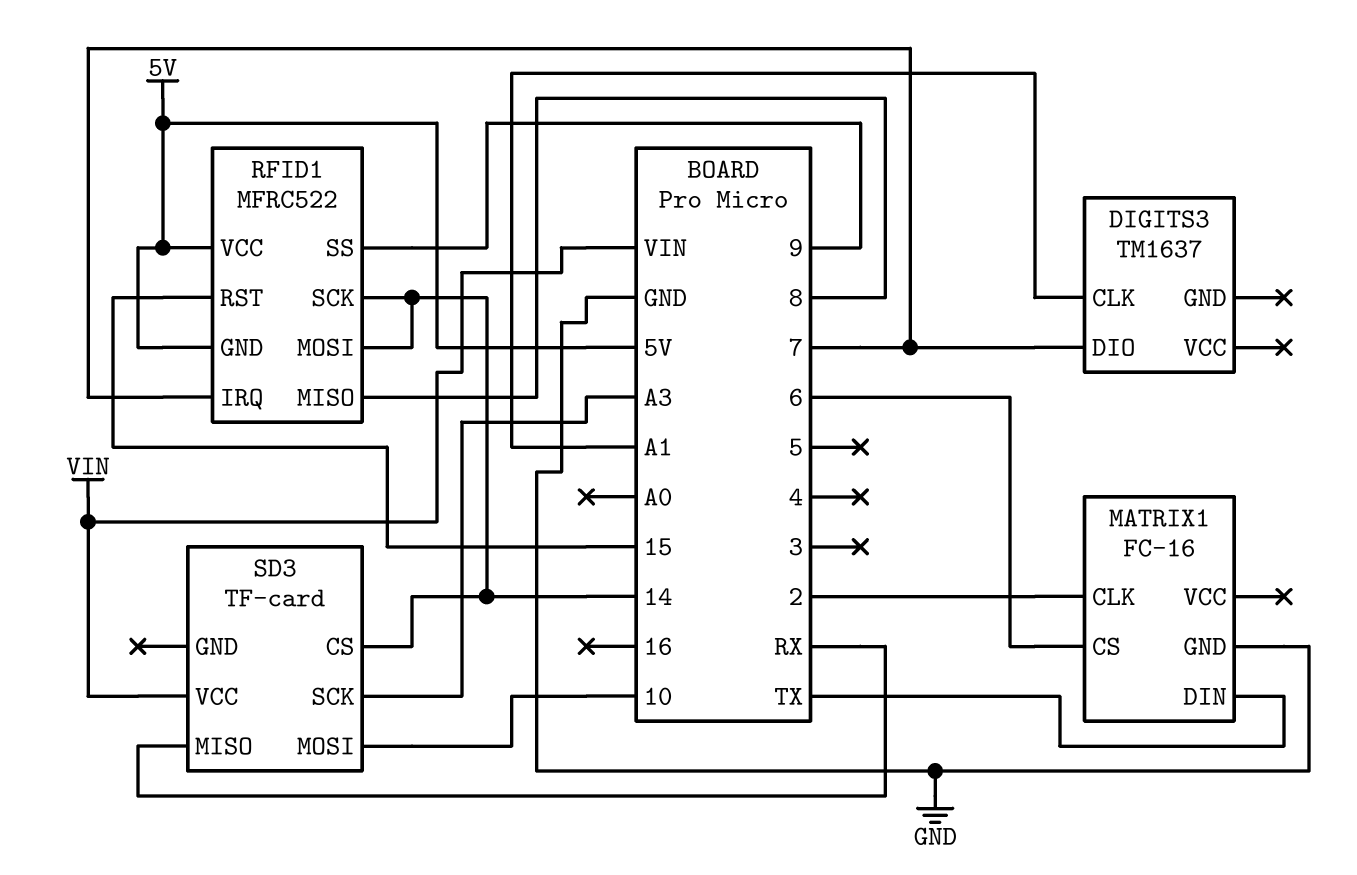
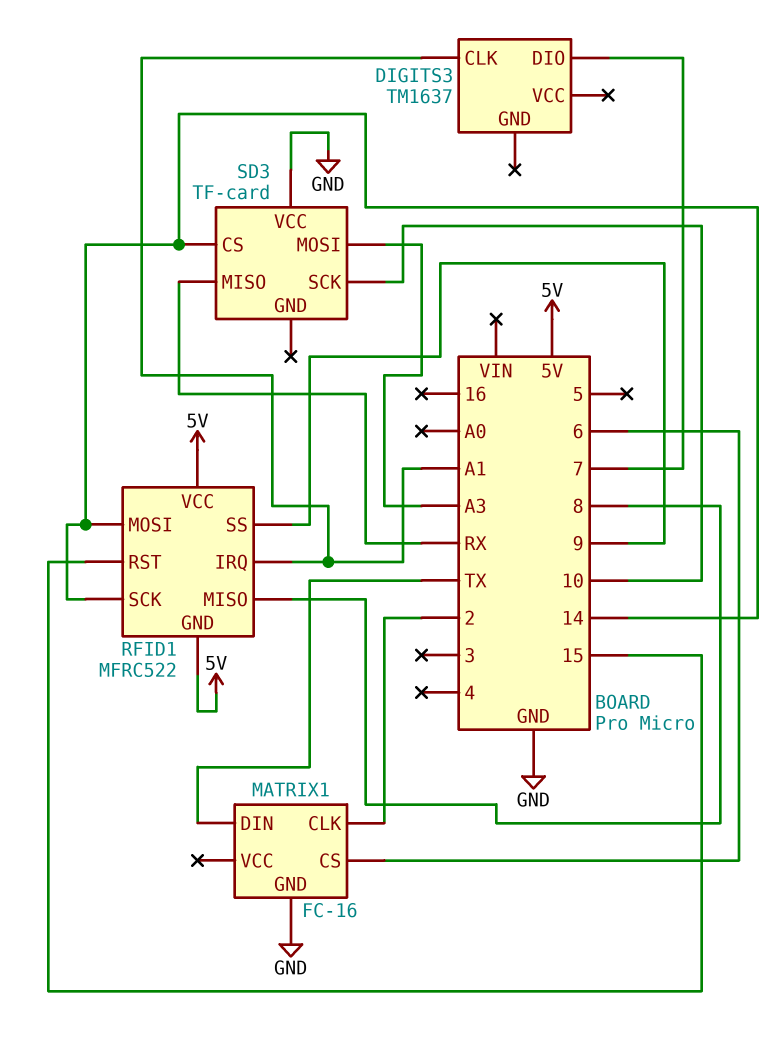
RFID1 pin IRQ: 7 -> A1
SD3 pin MOSI: 10 -> A3
SD3 pin SCK: A3 -> 10
SD3 pin VCC: VIN -> GND

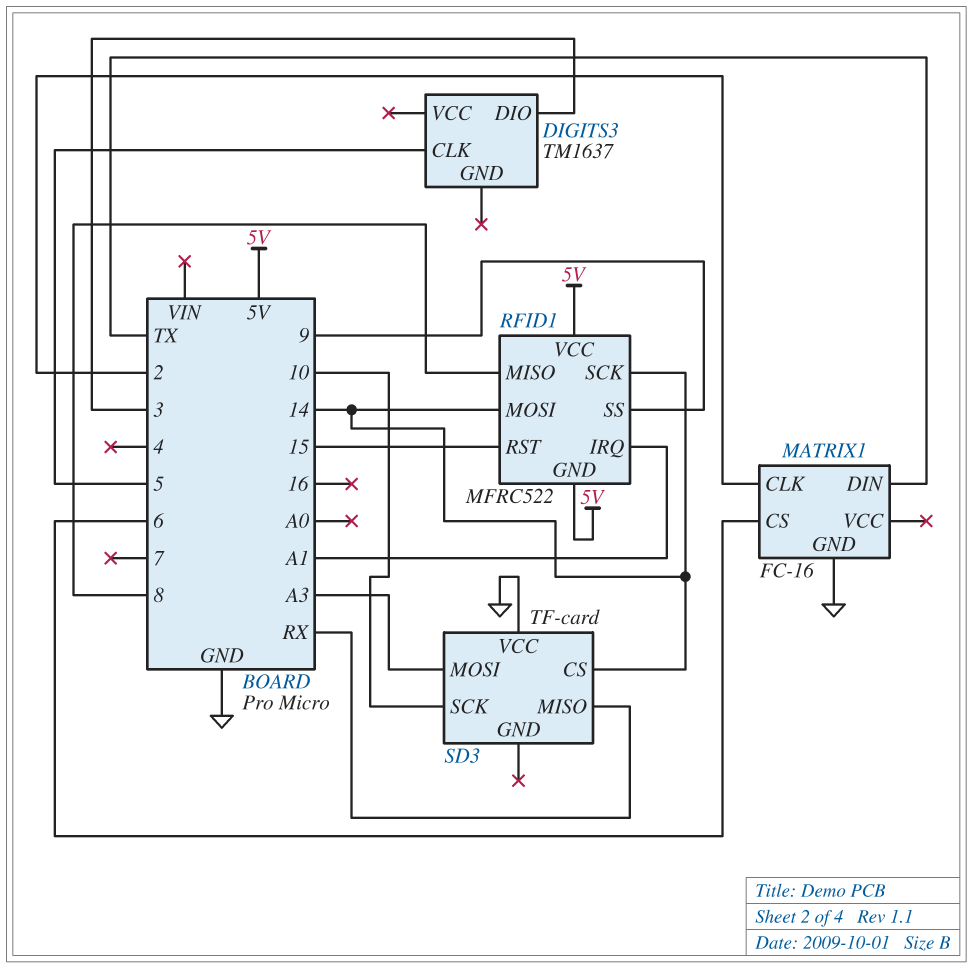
DIGITS3 pin CLK: A1 -> 5
DIGITS3 pin DIO: 7 -> 3

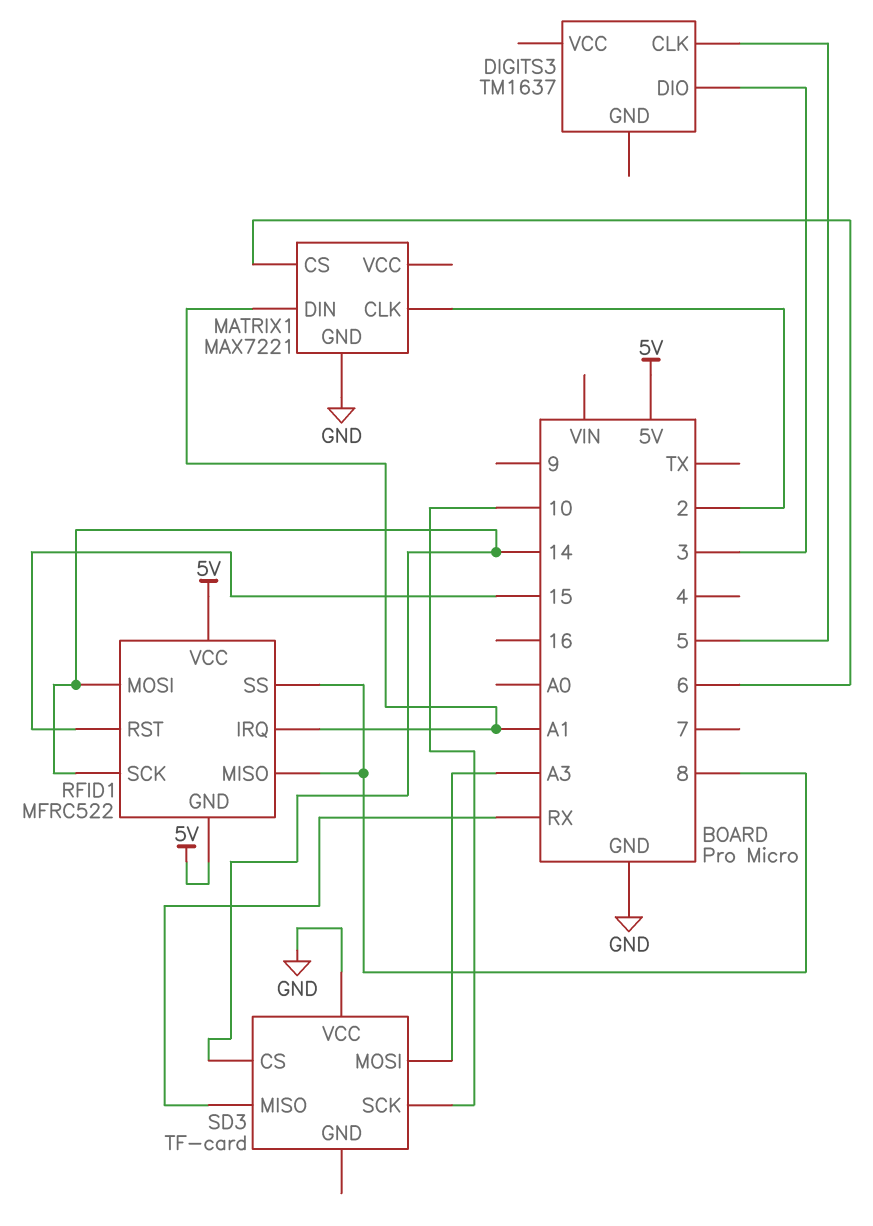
MATRIX1: FC-16 -> MAX7221
MATRIX1 pin DIN: TX -> A1
RFID1 pin SS: 9 -> 8

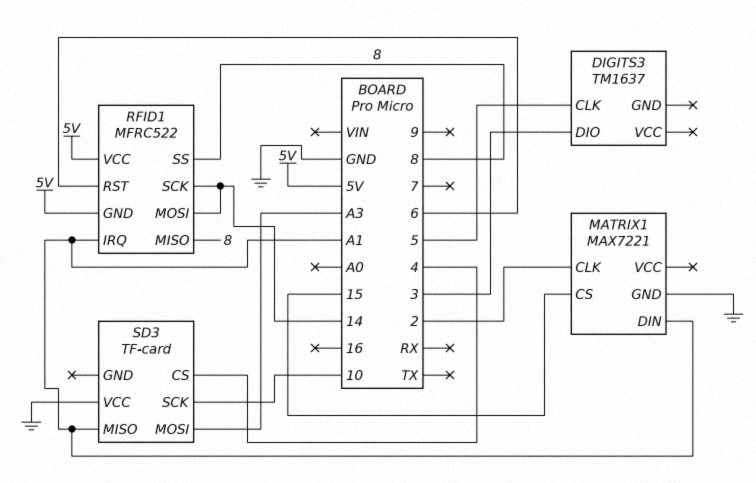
MATRIX1 pin CS: 6 -> 15
RFID1 pin RST: 15 -> 6
SD3 pin CS: 14 -> 4
SD3 pin MISO: RX -> A1

